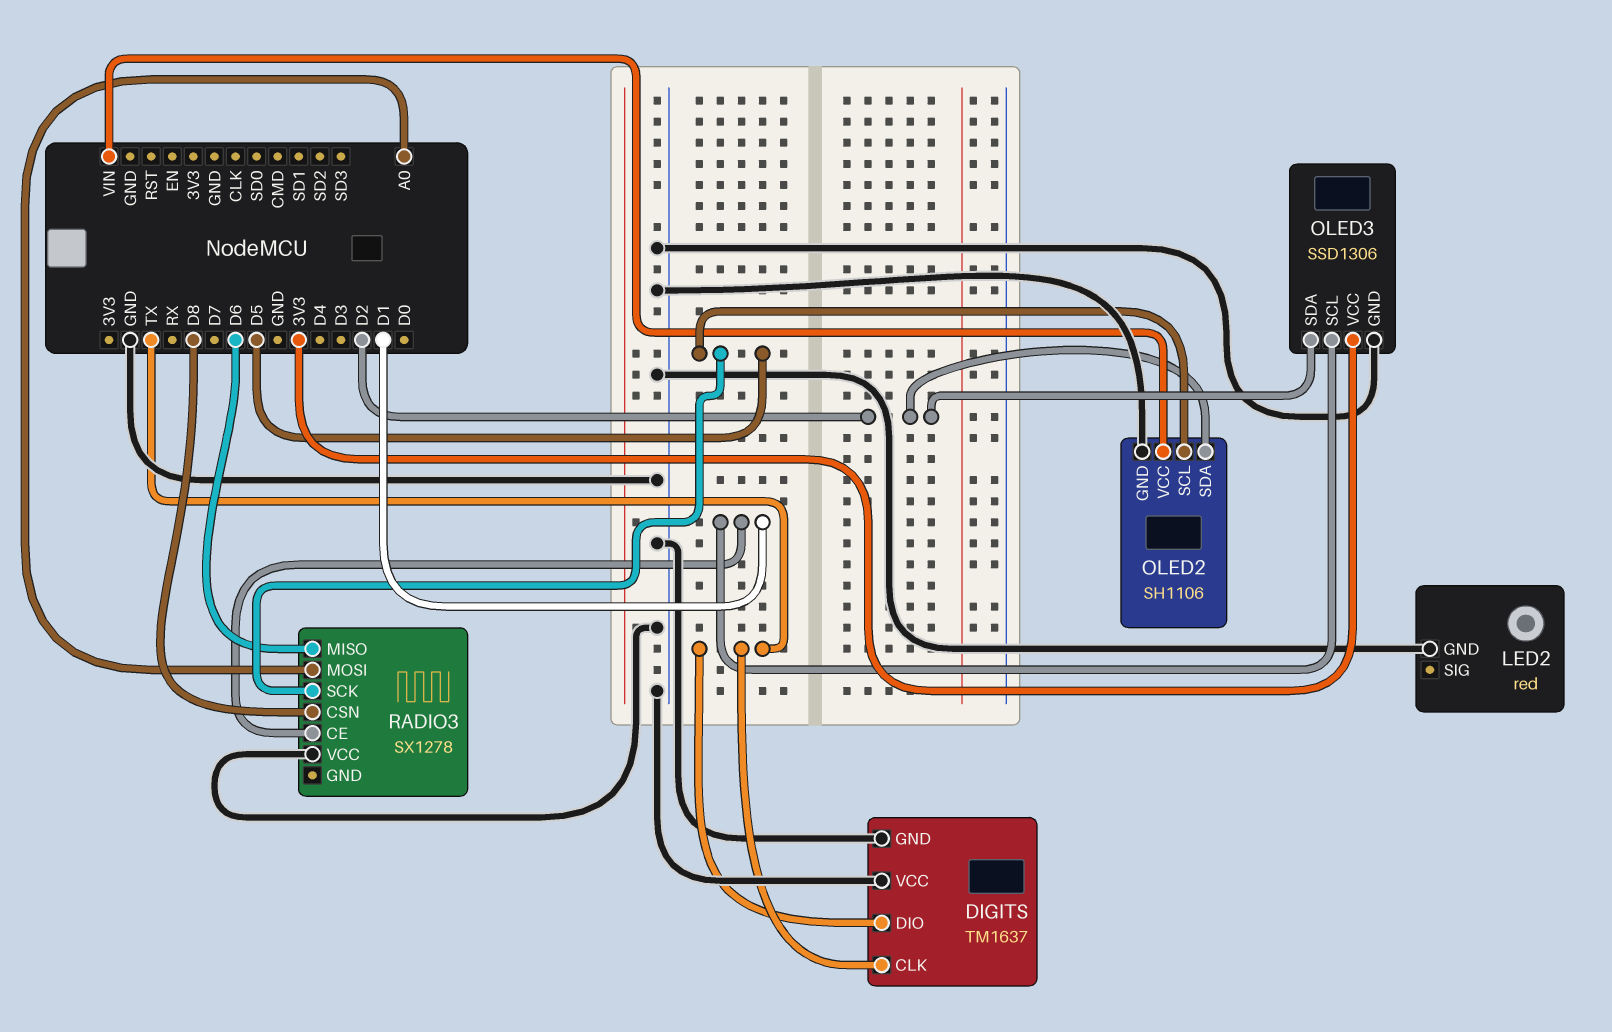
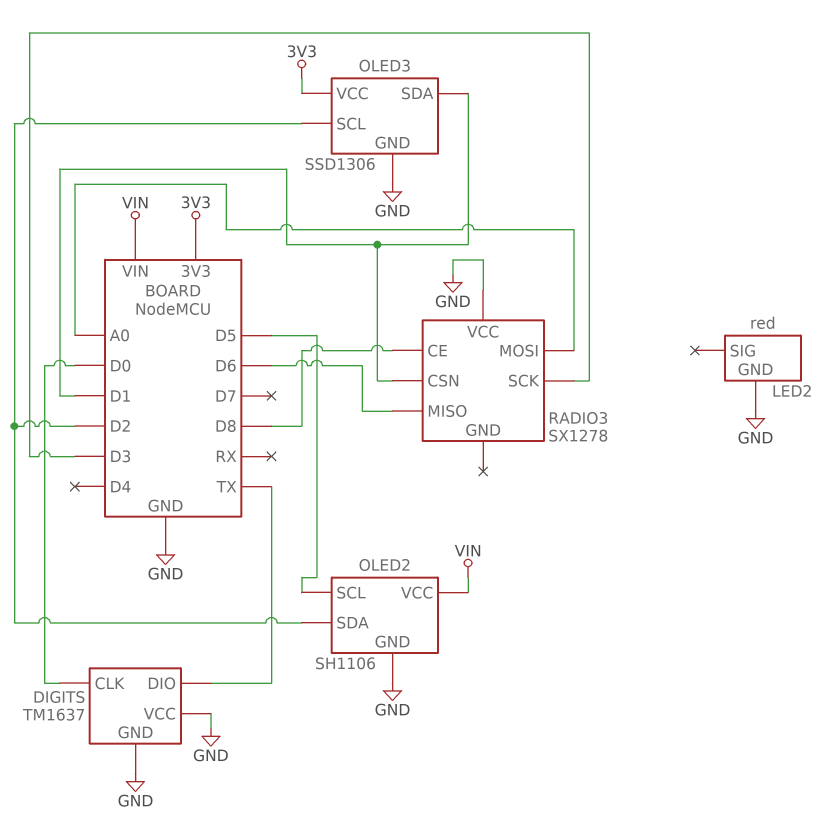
DIGITS pin CLK: TX -> D0
OLED3 pin SCL: D1 -> D2
OLED3 pin SDA: D2 -> D1
RADIO3 pin CE: D1 -> D8
RADIO3 pin CSN: D8 -> D1
RADIO3 pin SCK: D5 -> D3

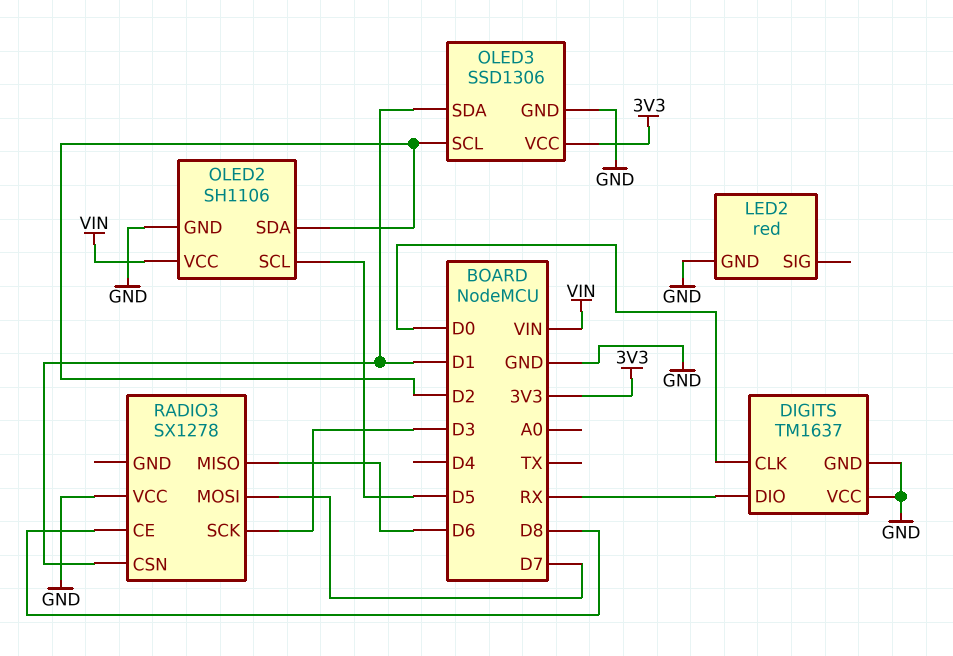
DIGITS pin DIO: TX -> RX
RADIO3 pin MOSI: A0 -> D7

